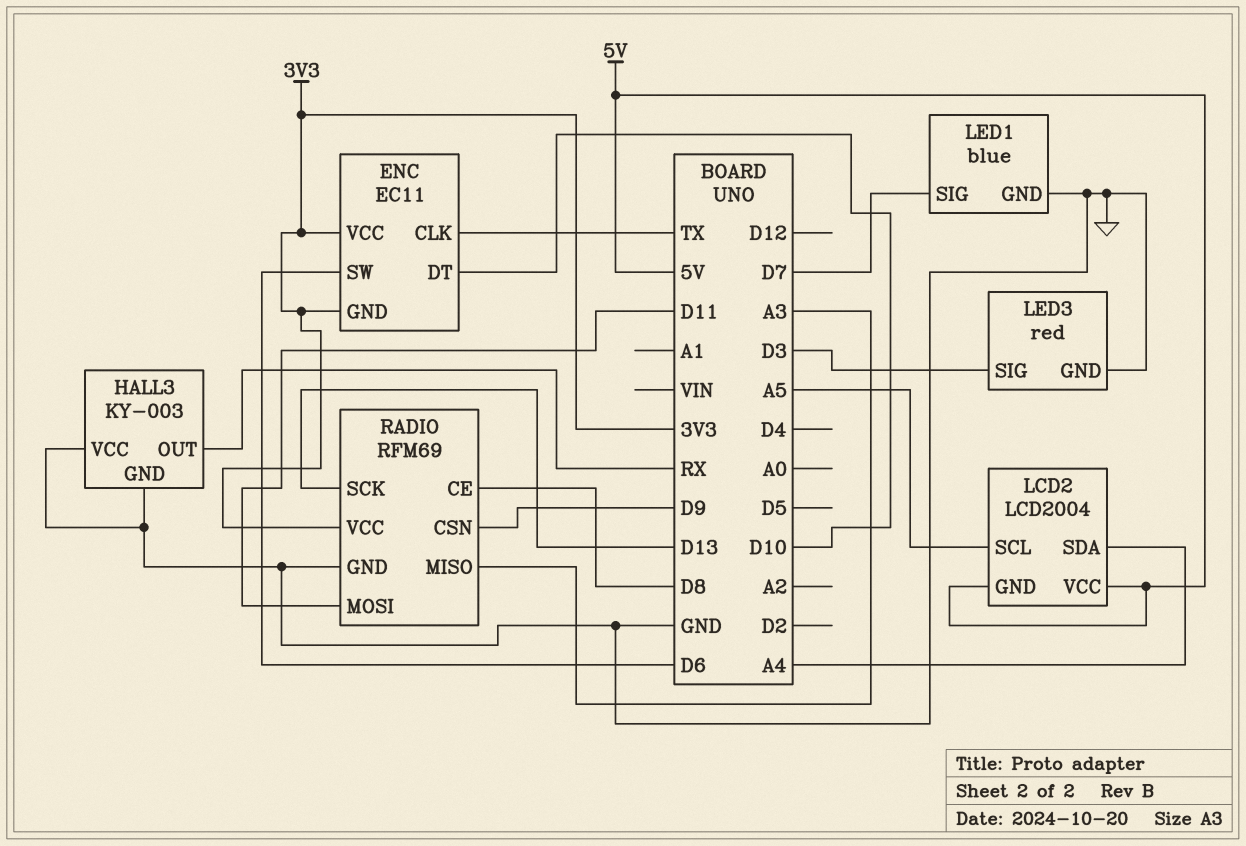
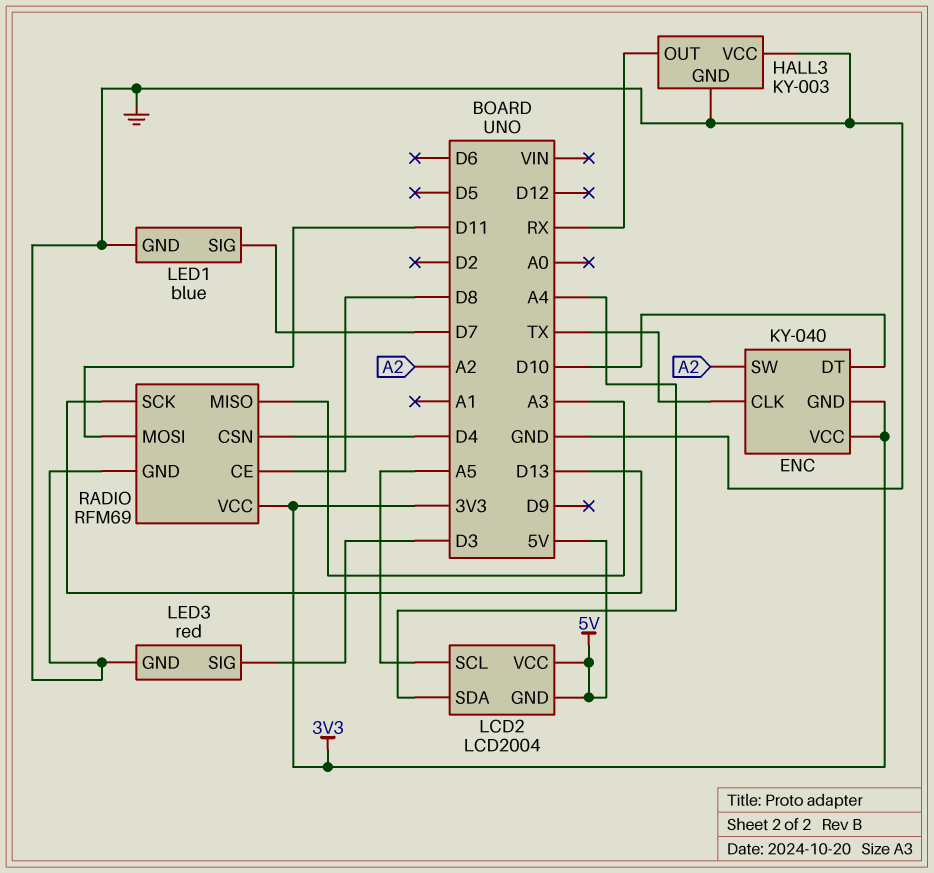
ENC: EC11 -> KY-040
ENC pin SW: D6 -> A2
RADIO pin CSN: D9 -> D4

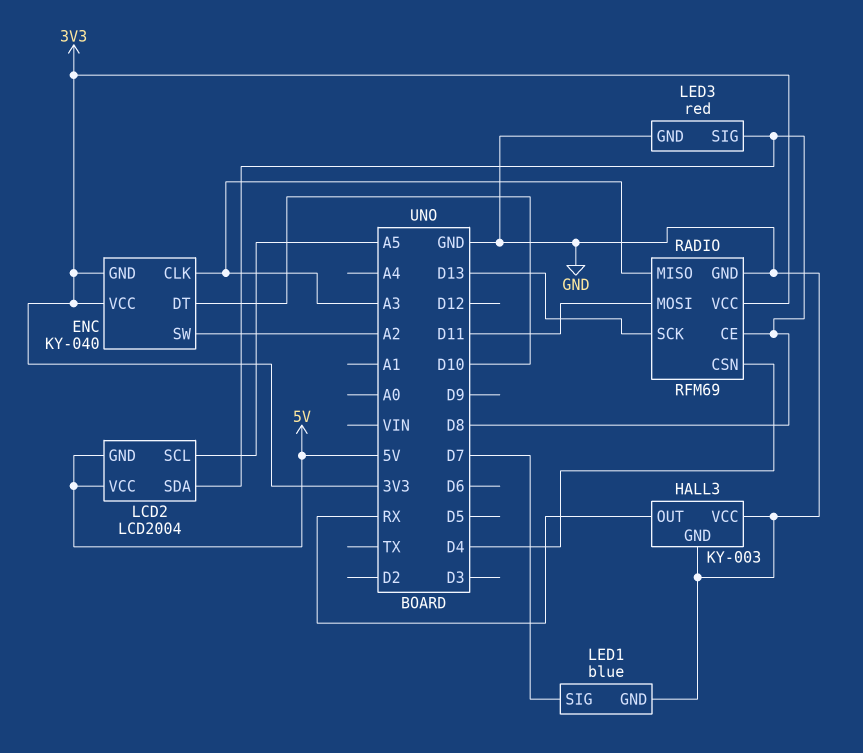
ENC pin CLK: TX -> A3
LCD2 pin SDA: A4 -> D8
LED3 pin SIG: D3 -> D8

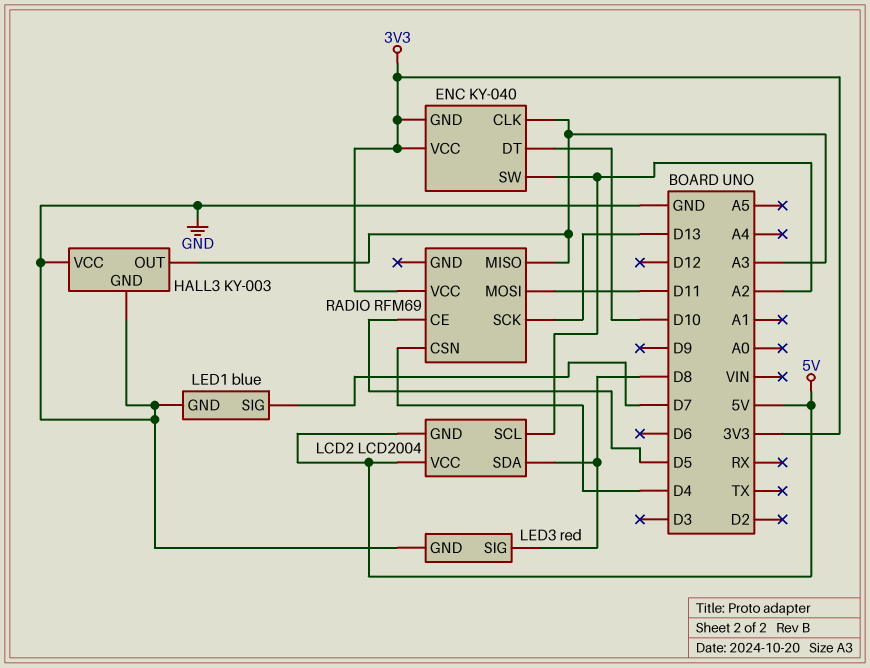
HALL3 pin OUT: RX -> A3
LCD2 pin SCL: A5 -> A2
RADIO pin CE: D8 -> D5
RADIO pin GND: GND -> none

